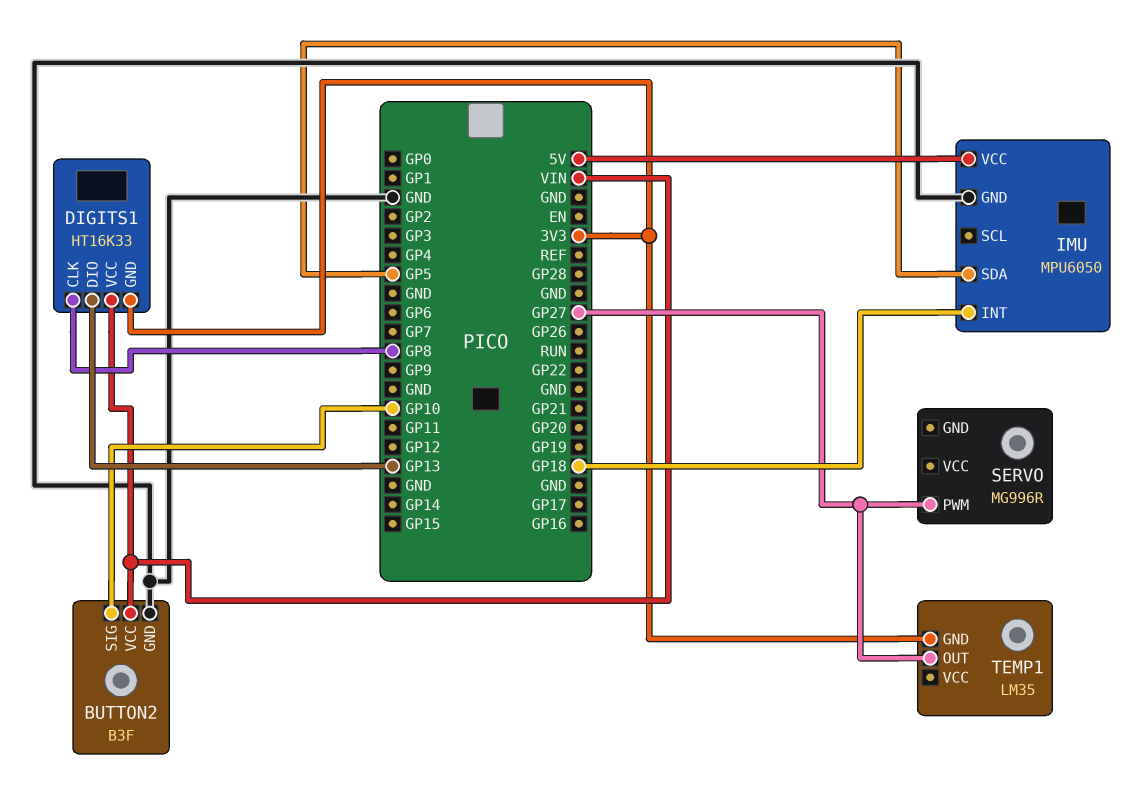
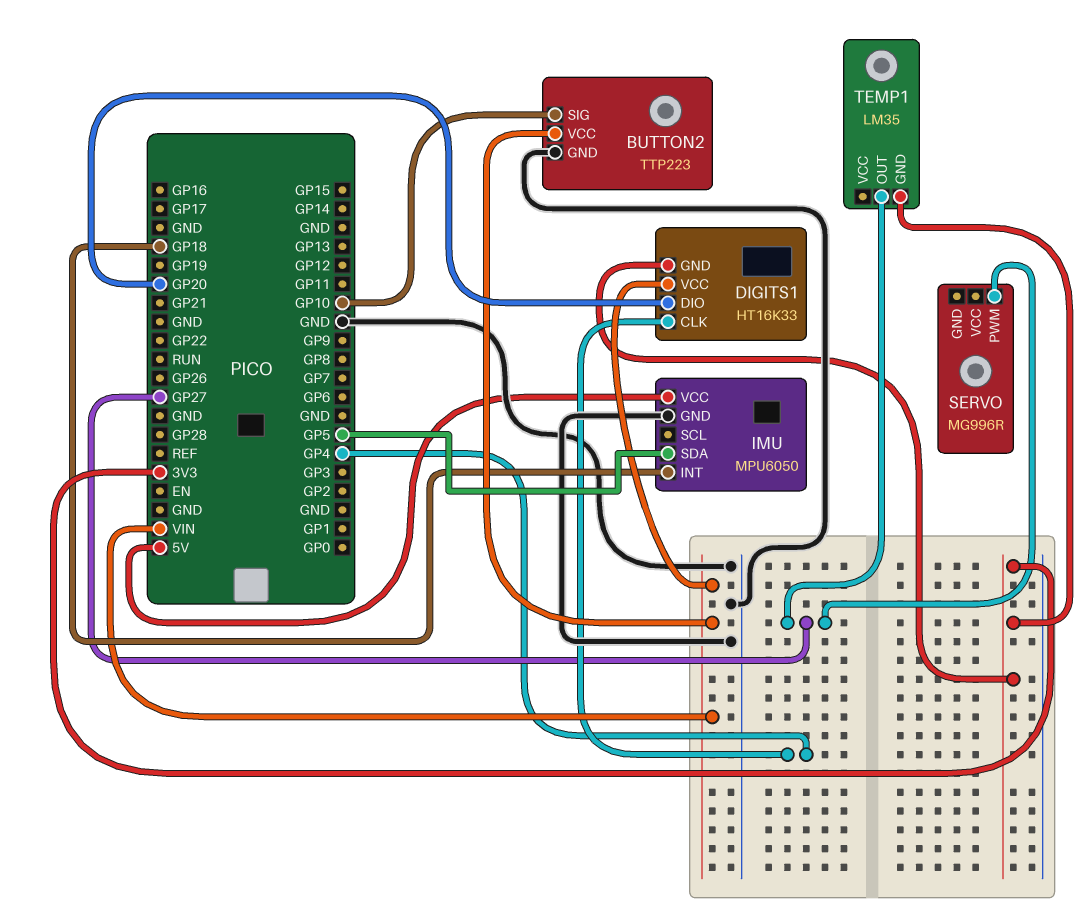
BUTTON2: B3F -> TTP223
DIGITS1 pin CLK: GP8 -> GP4
DIGITS1 pin DIO: GP13 -> GP20

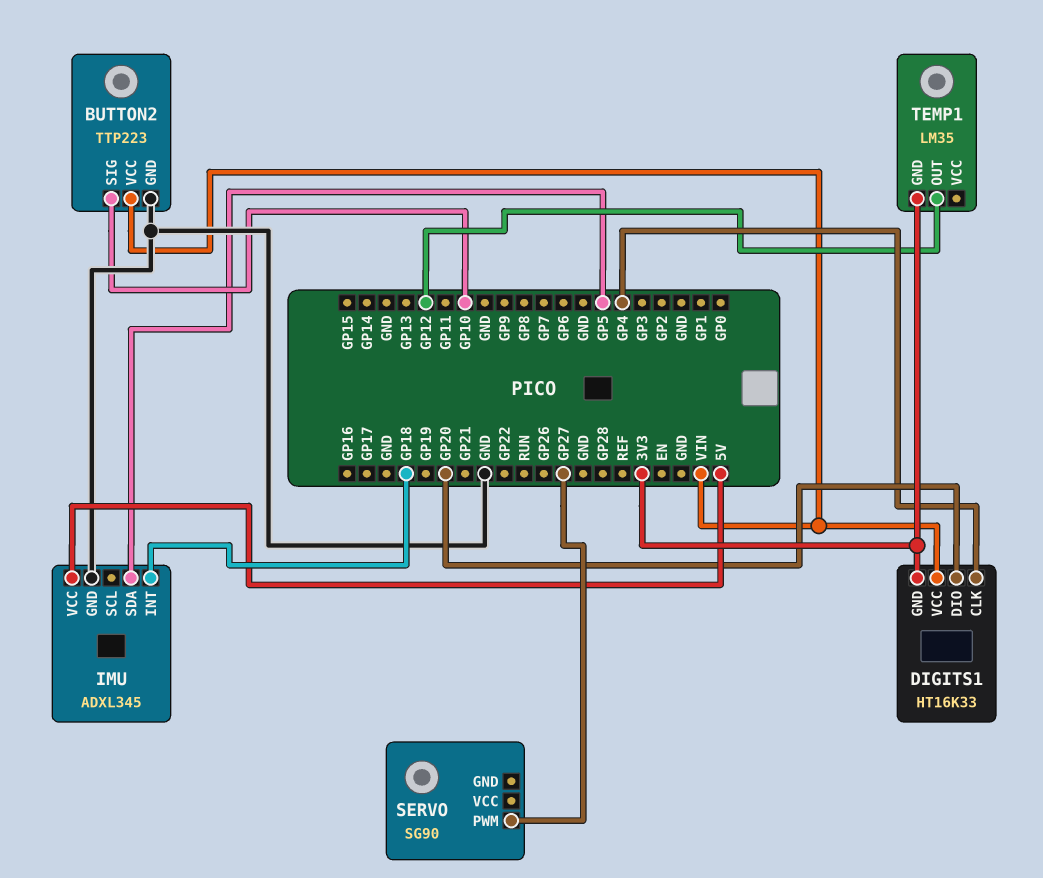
IMU: MPU6050 -> ADXL345
SERVO: MG996R -> SG90
TEMP1 pin OUT: GP27 -> GP12

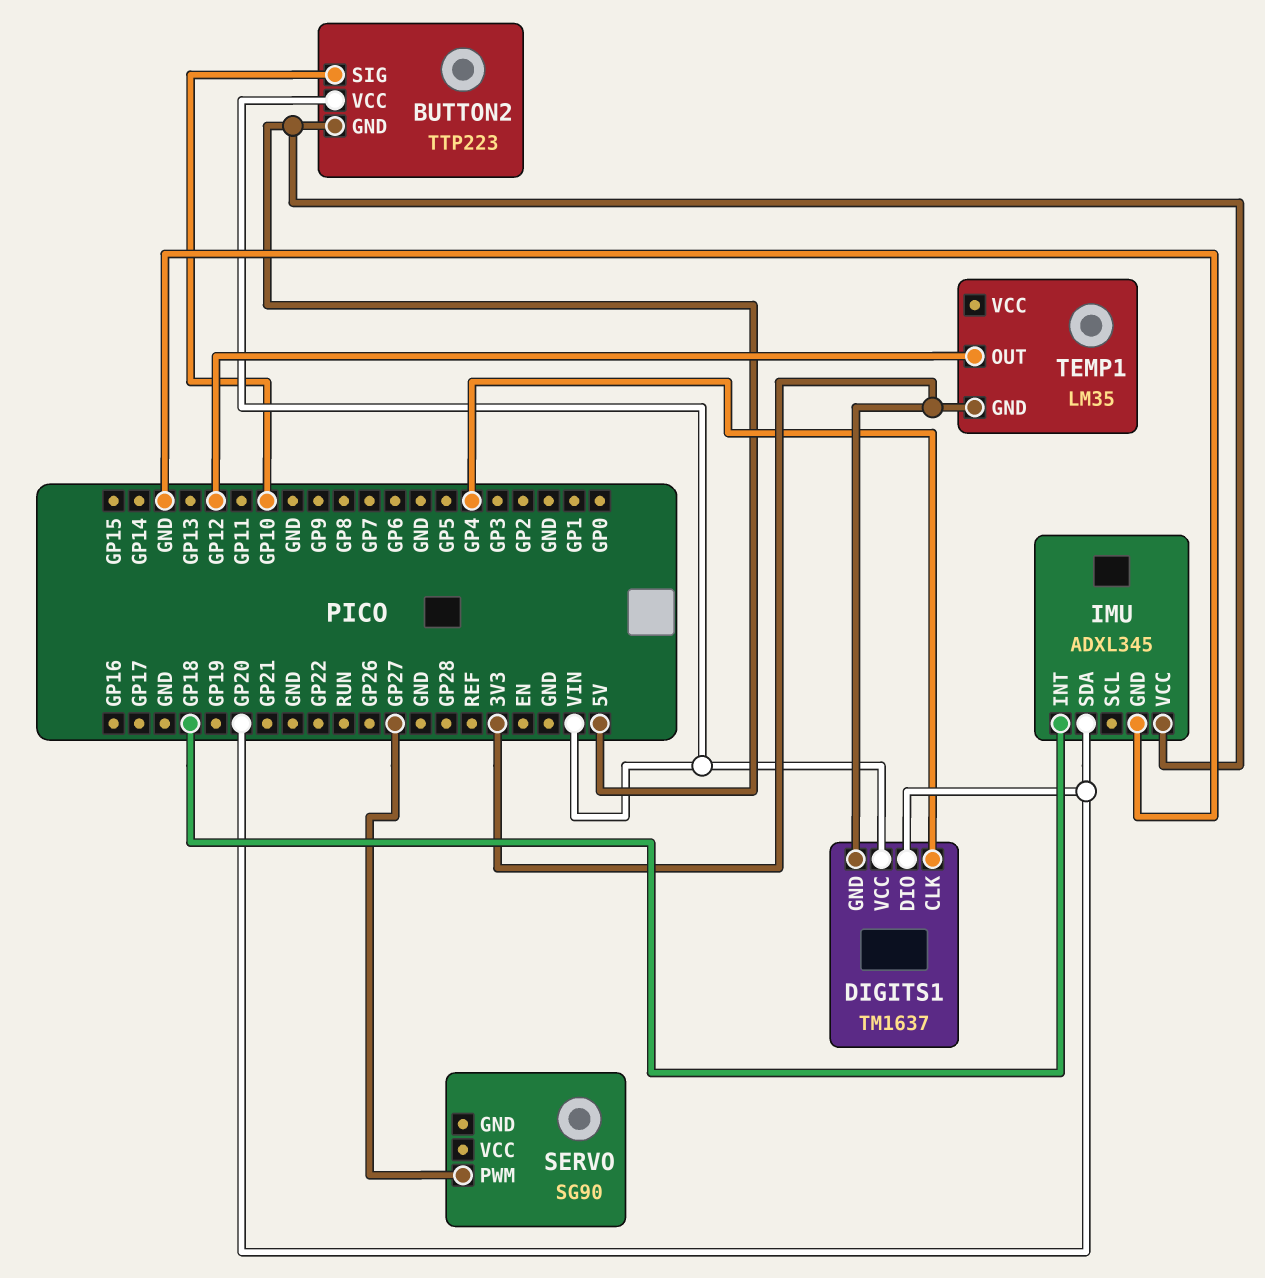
BUTTON2 pin GND: GND -> 5V
DIGITS1: HT16K33 -> TM1637
IMU pin SDA: GP5 -> GP20

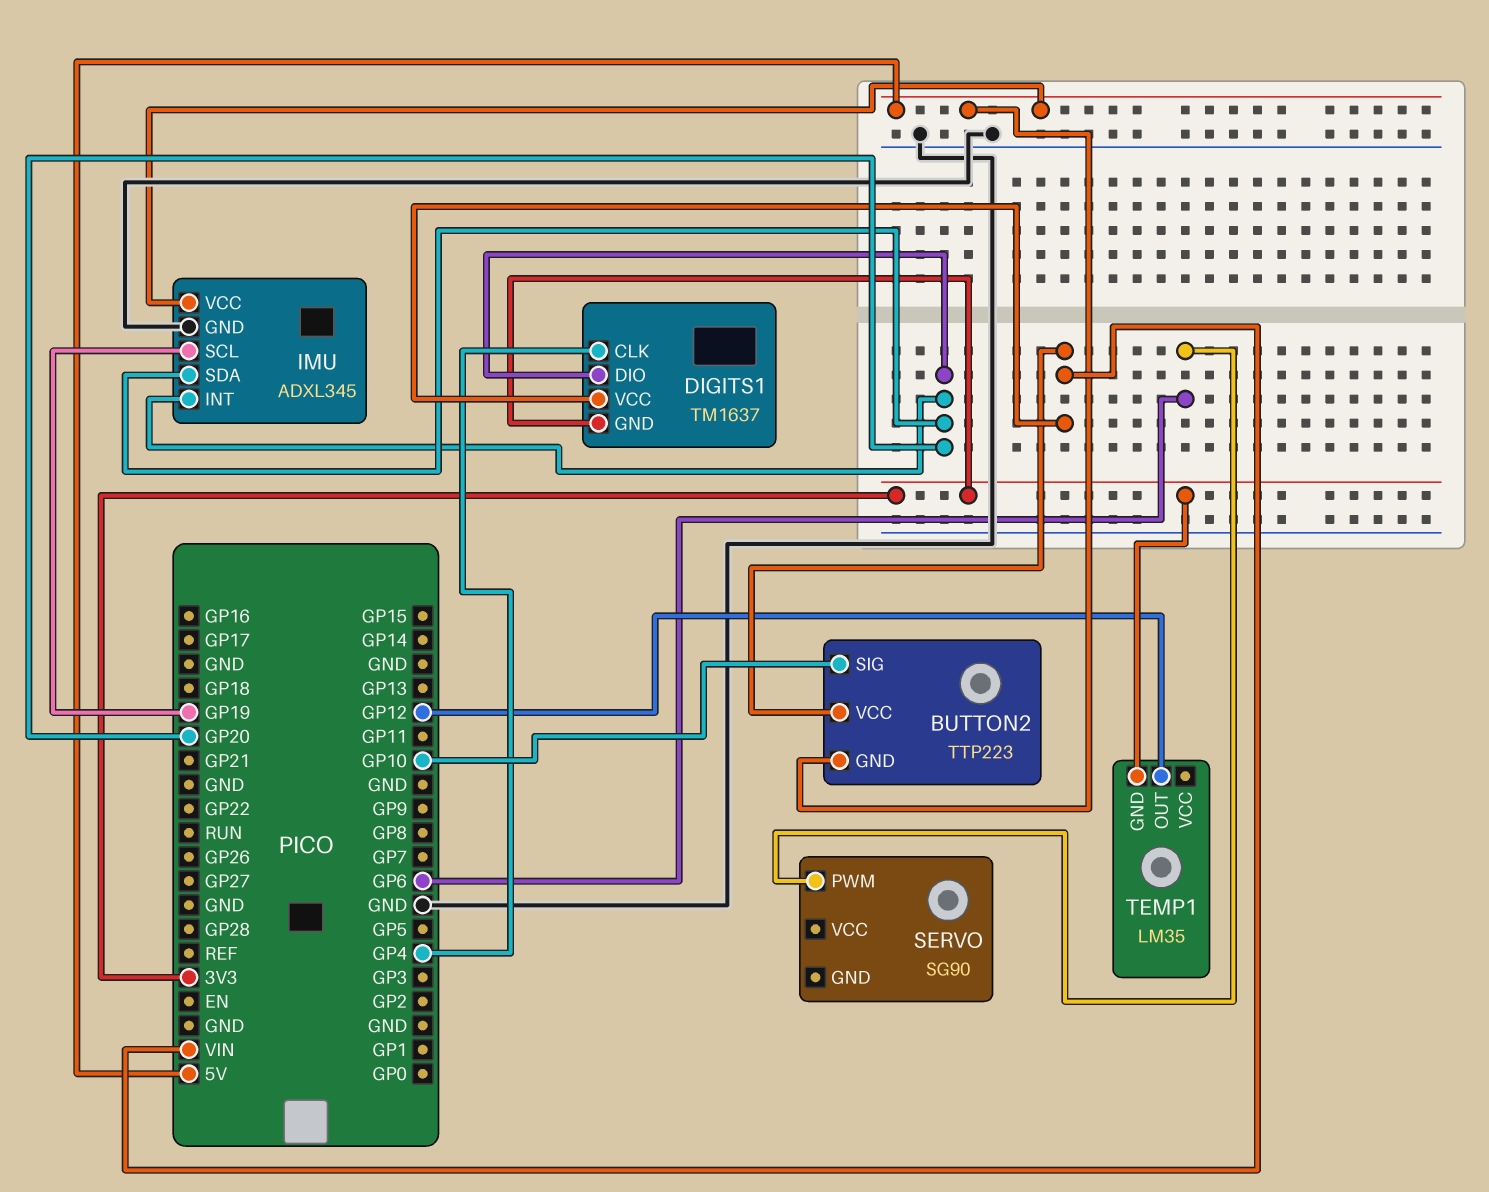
IMU pin INT: GP18 -> GP20
IMU pin SCL: none -> GP19
SERVO pin PWM: GP27 -> GP6

